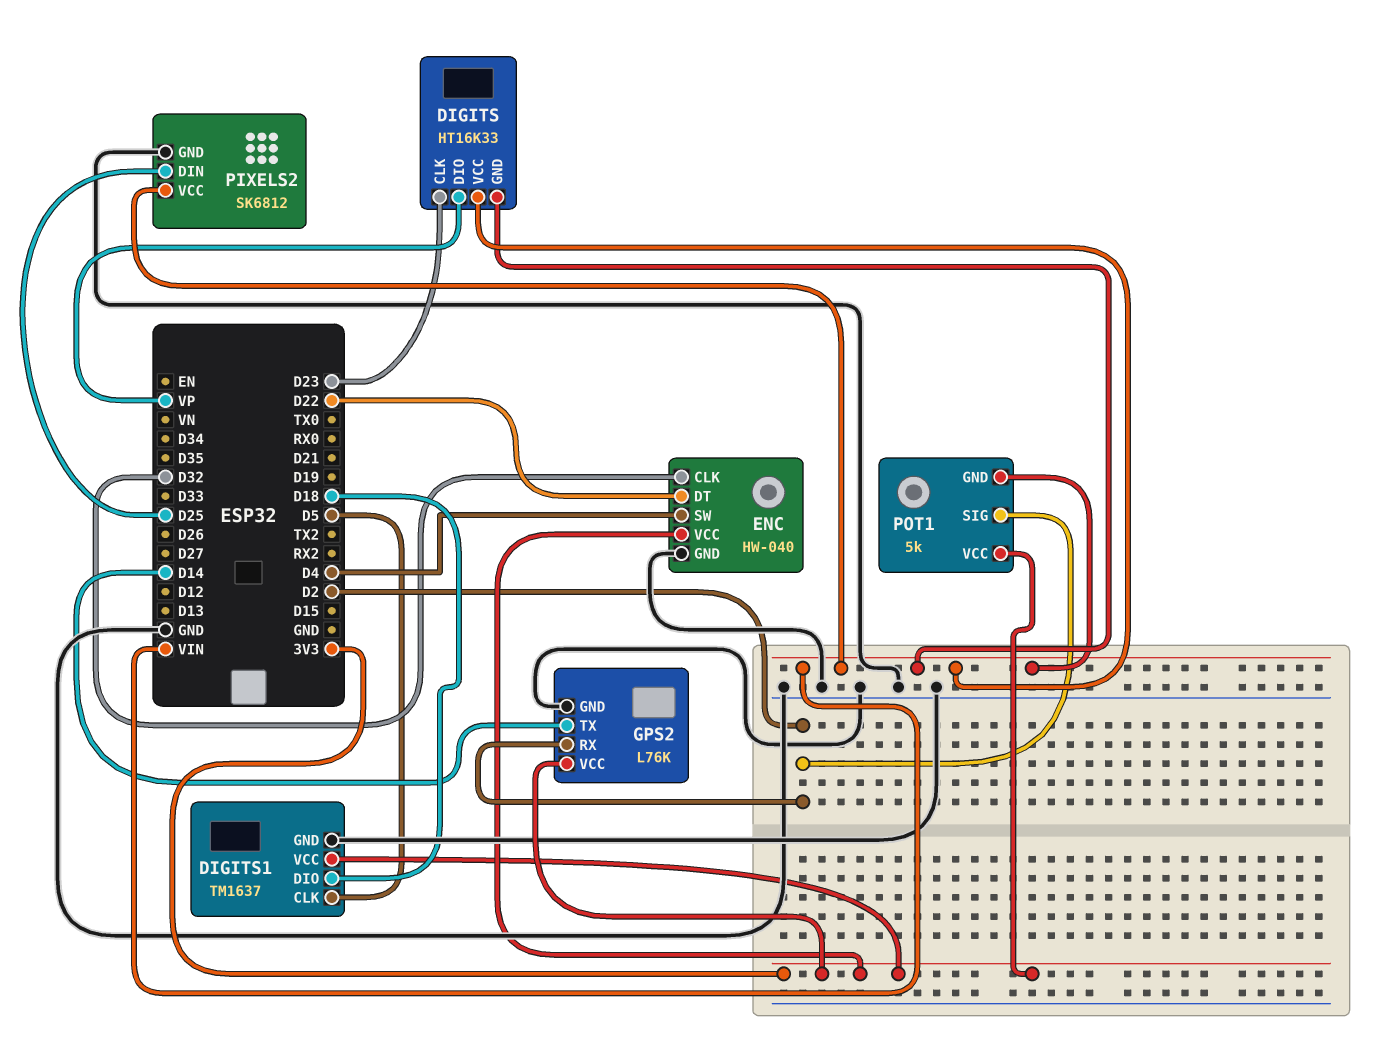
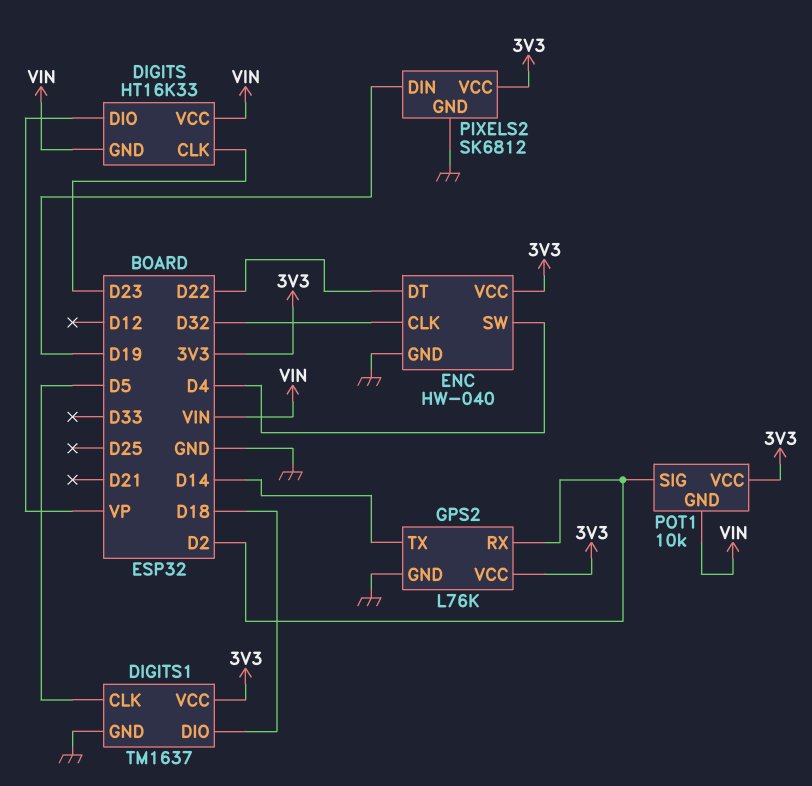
PIXELS2 pin DIN: D25 -> D19
PIXELS2 pin VCC: VIN -> 3V3
POT1: 5k -> 10k

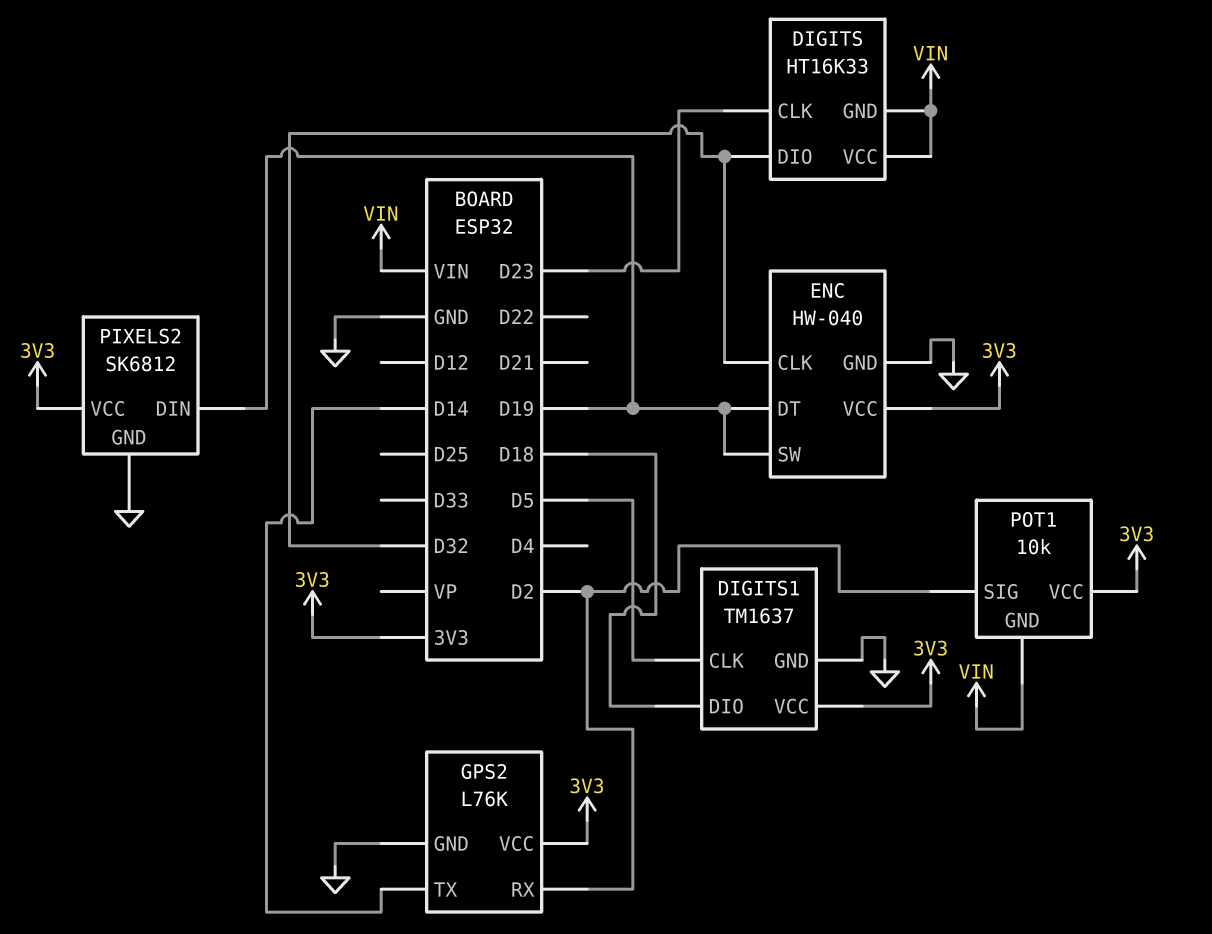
DIGITS pin DIO: VP -> D32
ENC pin DT: D22 -> D19
ENC pin SW: D4 -> D19

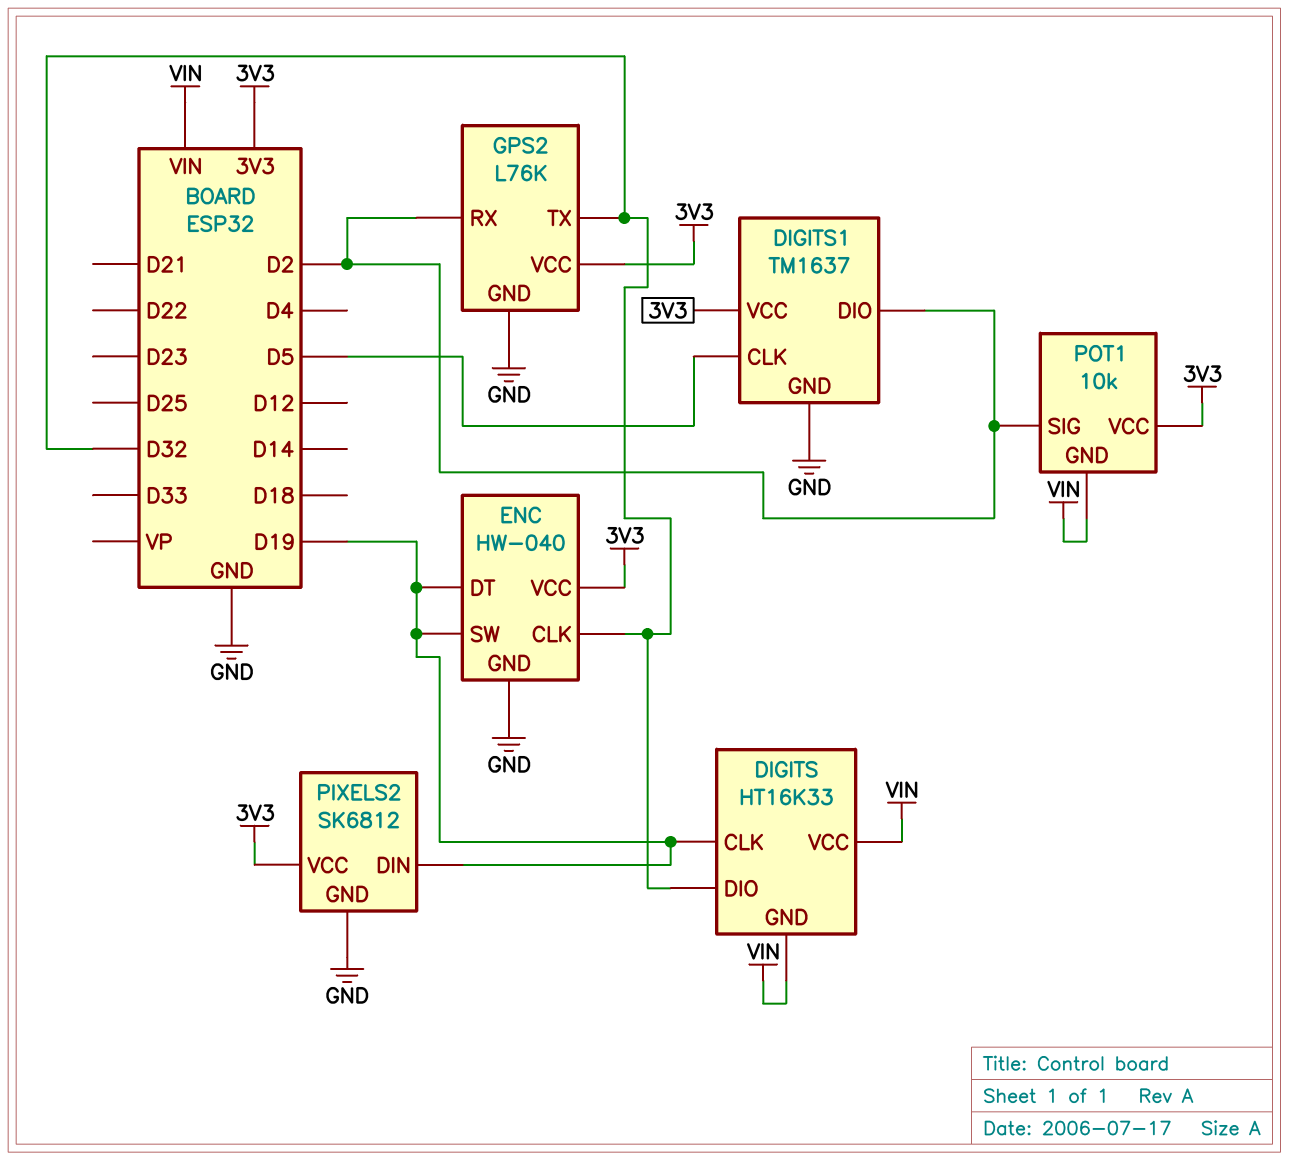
DIGITS pin CLK: D23 -> D19
DIGITS1 pin DIO: D18 -> D2
GPS2 pin TX: D14 -> D32

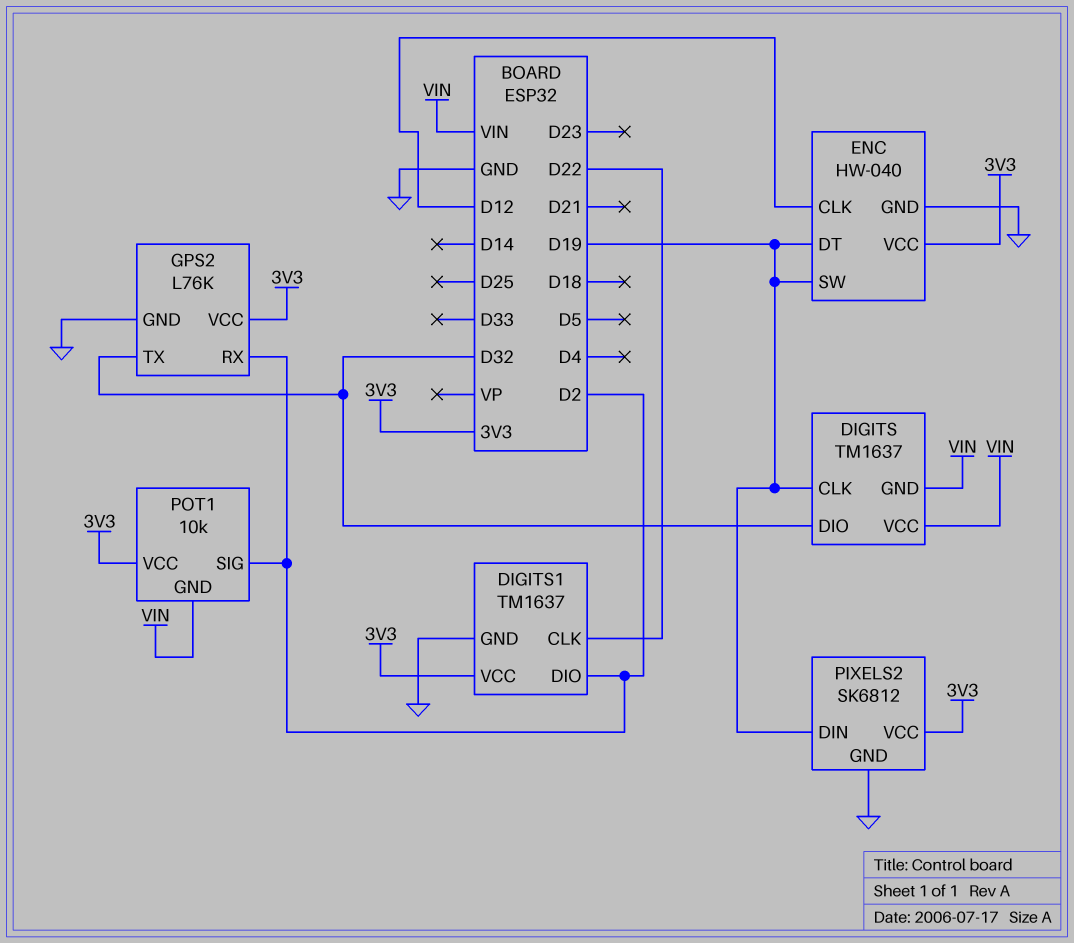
DIGITS: HT16K33 -> TM1637
DIGITS1 pin CLK: D5 -> D22
ENC pin CLK: D32 -> D12

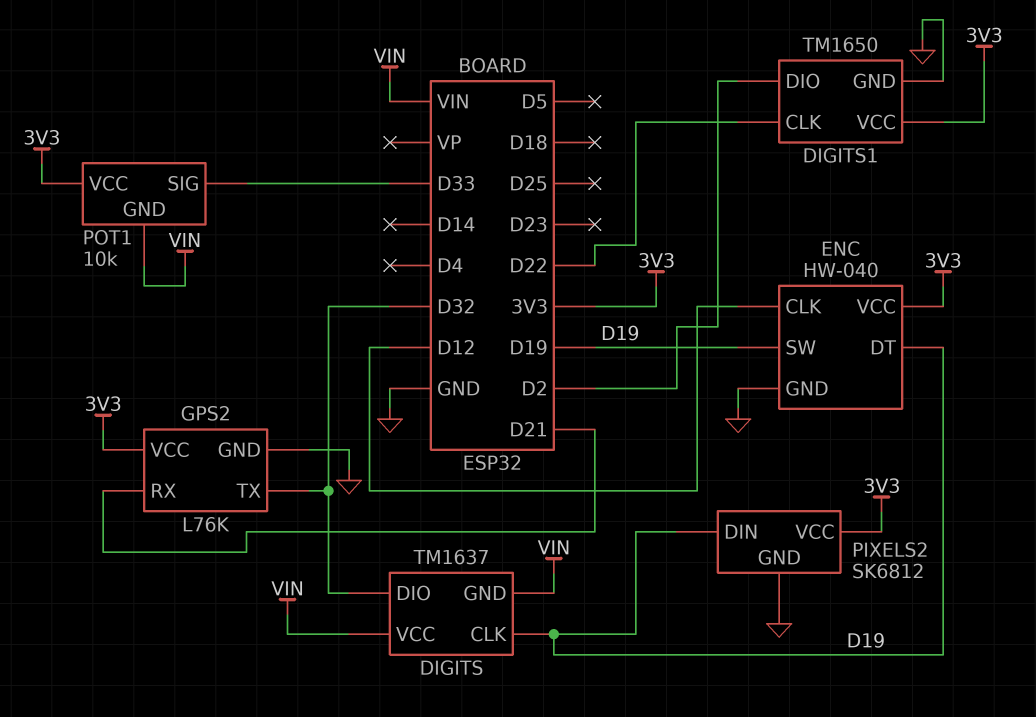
DIGITS1: TM1637 -> TM1650
GPS2 pin RX: D2 -> D21
POT1 pin SIG: D2 -> D33

